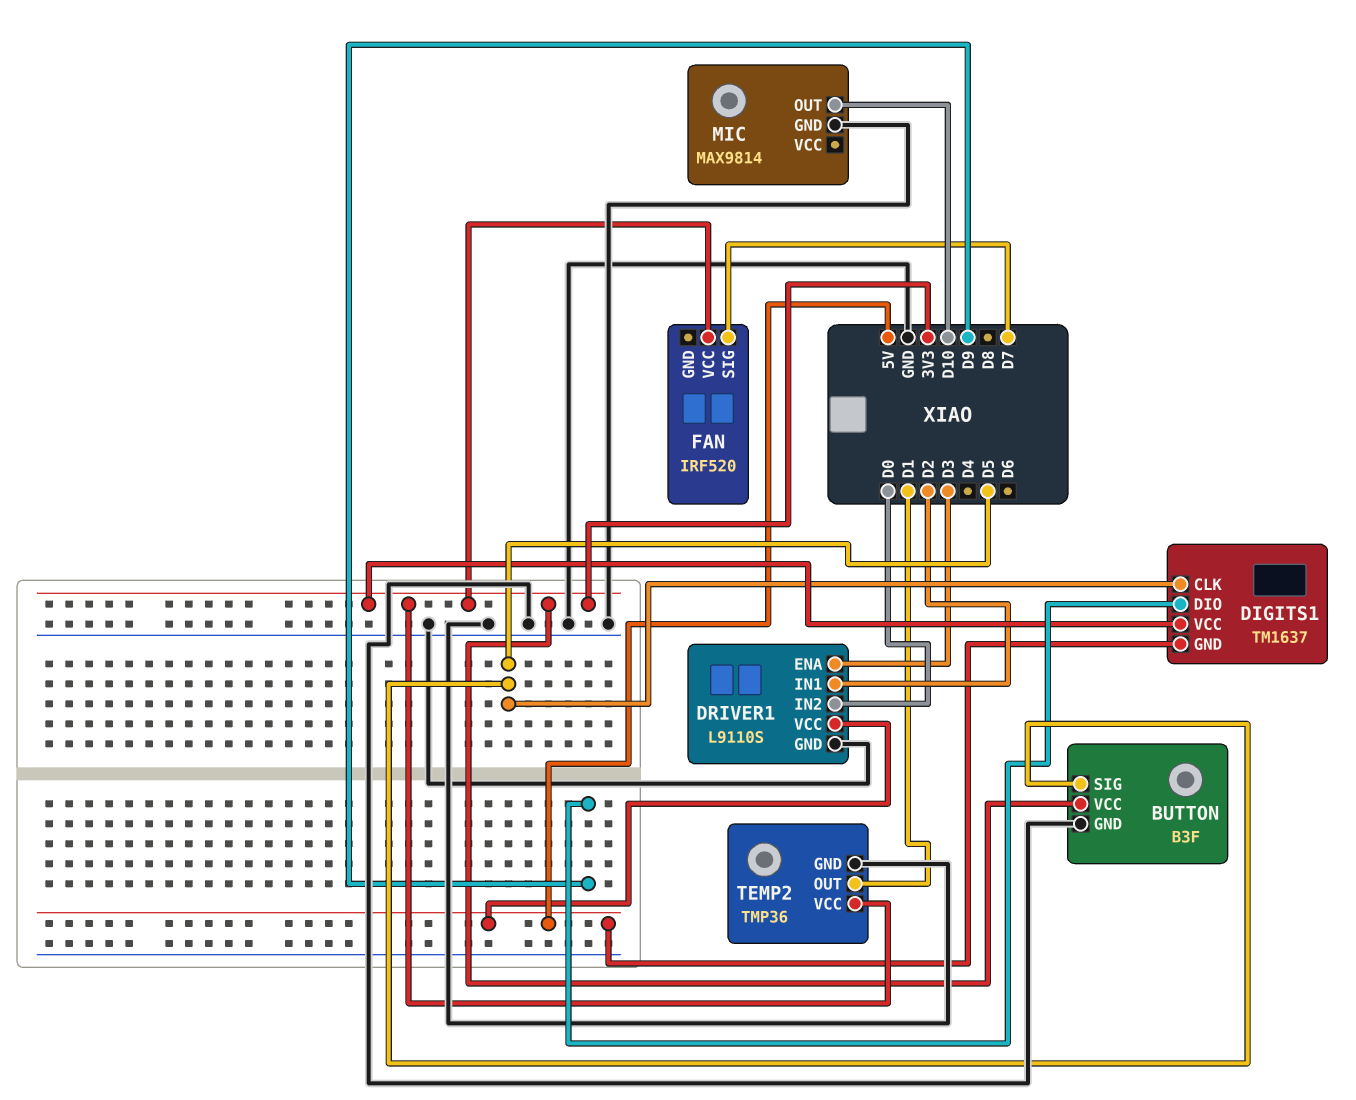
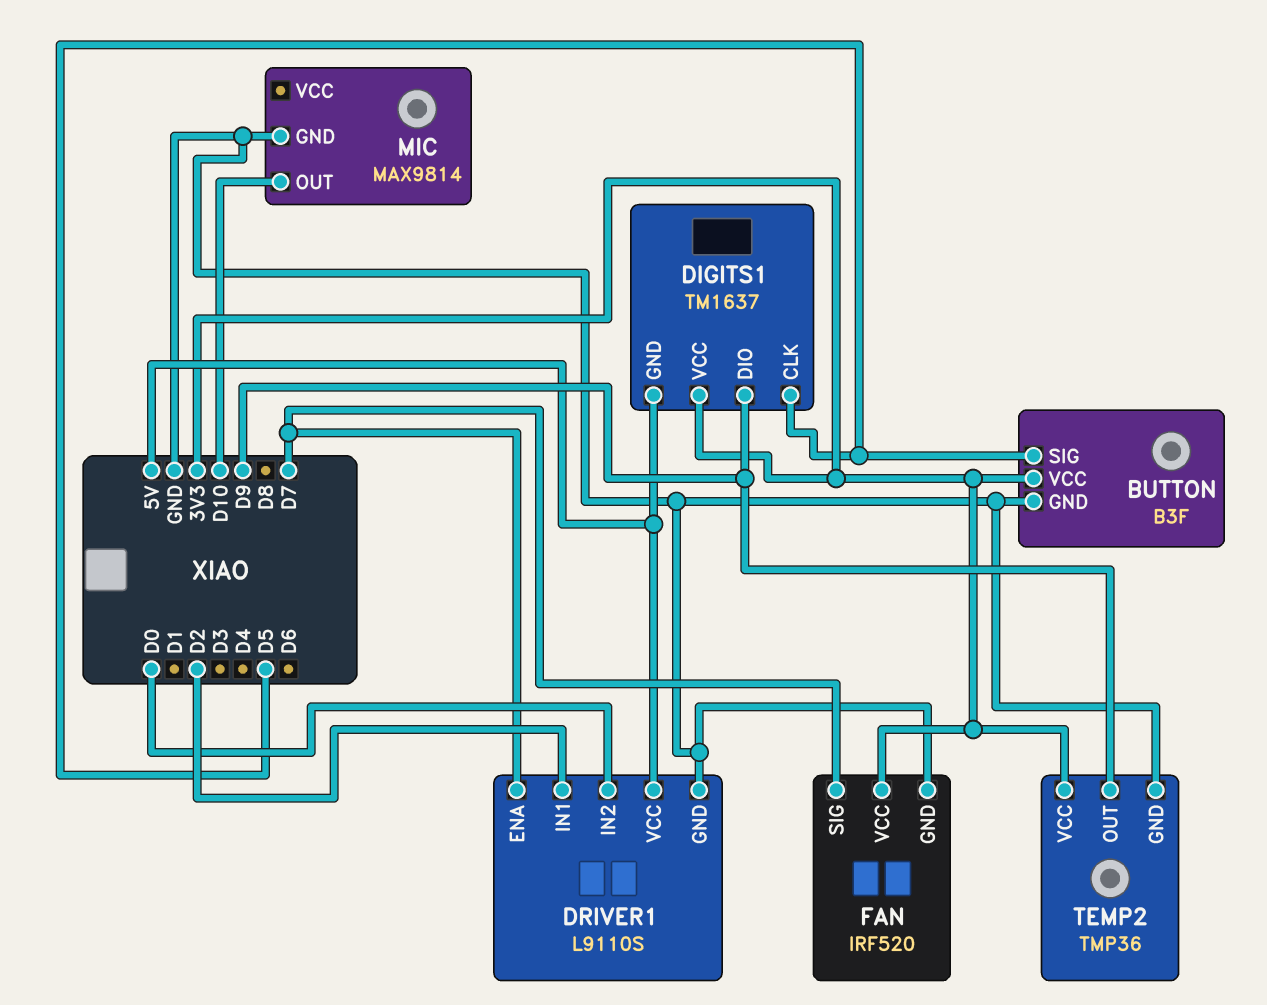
DRIVER1 pin ENA: D3 -> D7
FAN pin GND: none -> GND
TEMP2 pin OUT: D1 -> D9

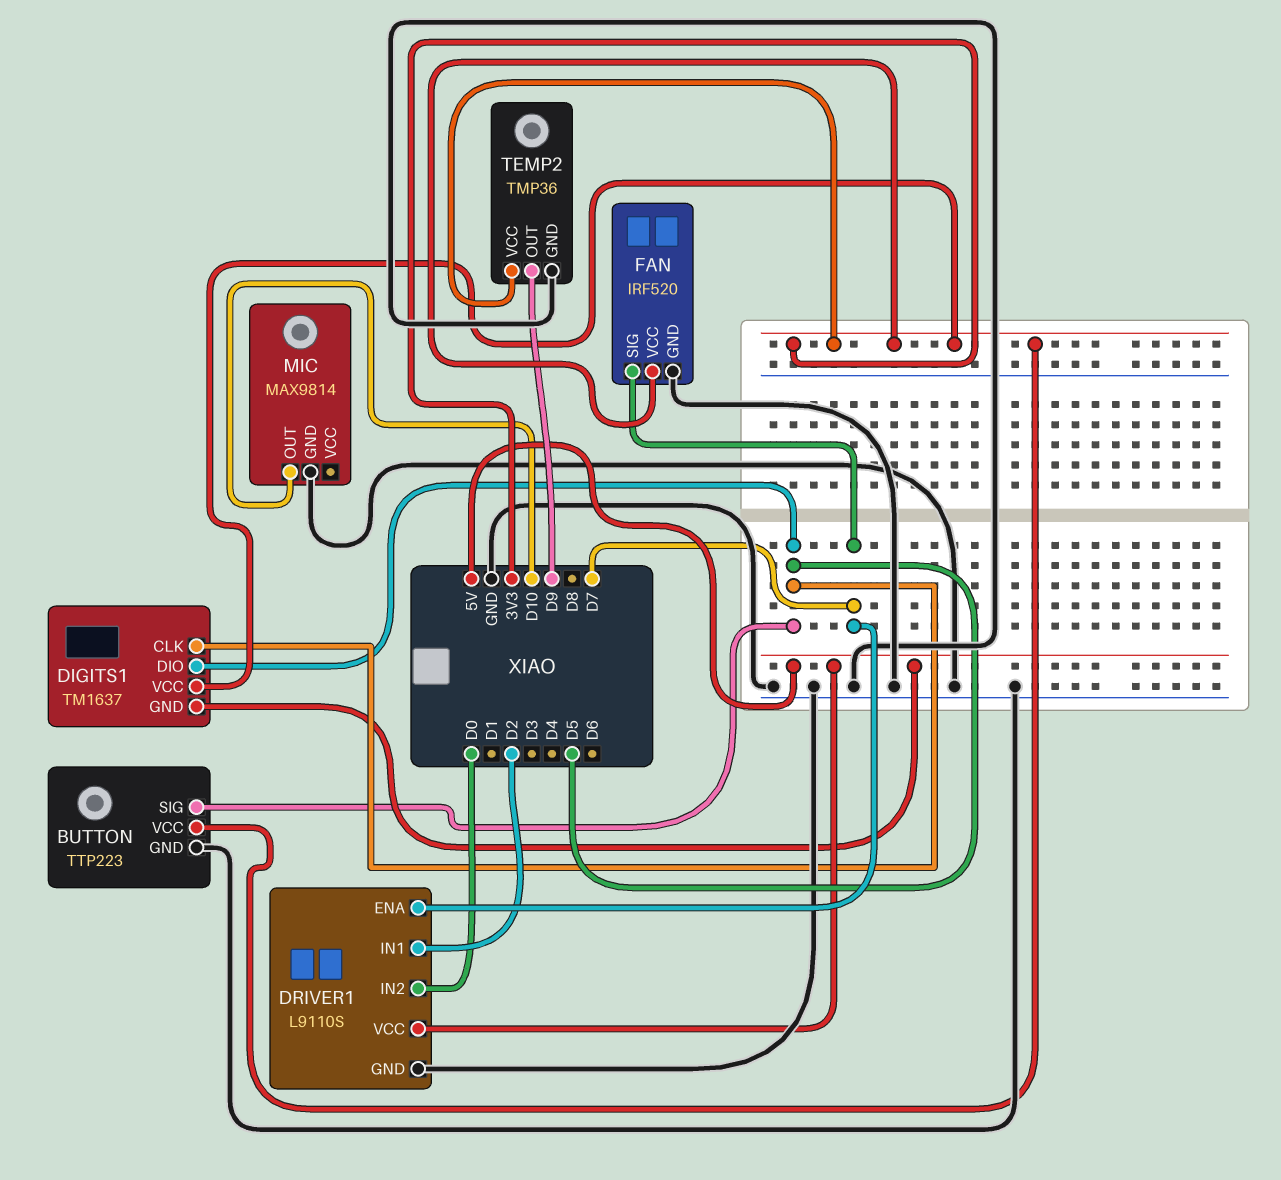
BUTTON: B3F -> TTP223
DIGITS1 pin DIO: D9 -> D5

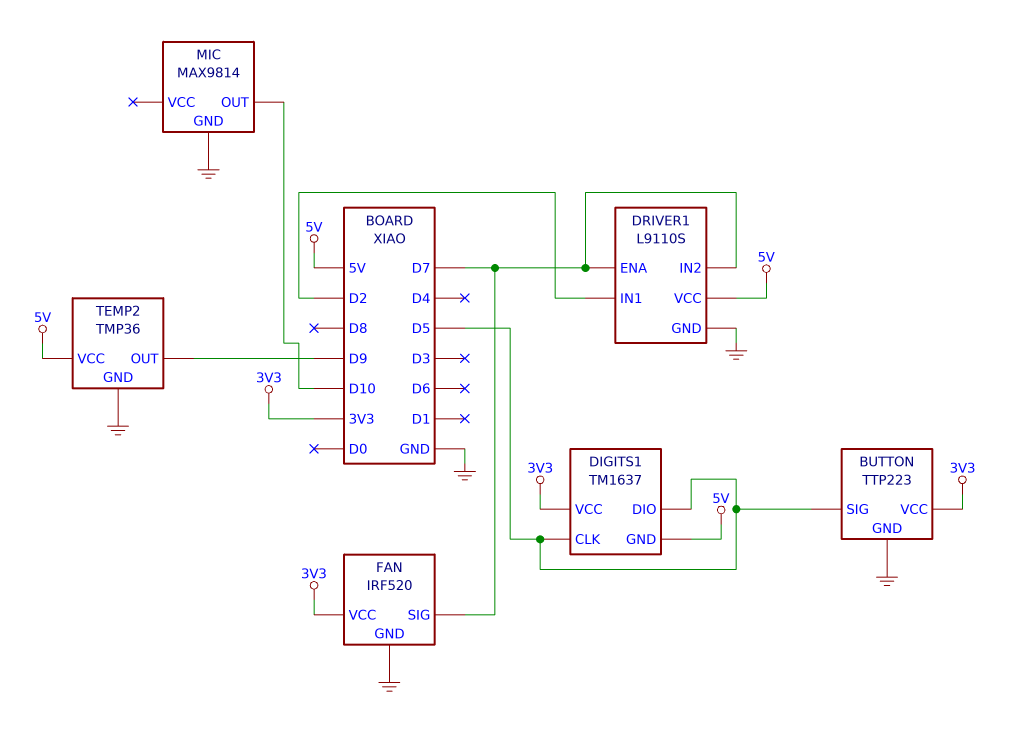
DRIVER1 pin IN2: D0 -> D7
TEMP2 pin VCC: 3V3 -> 5V

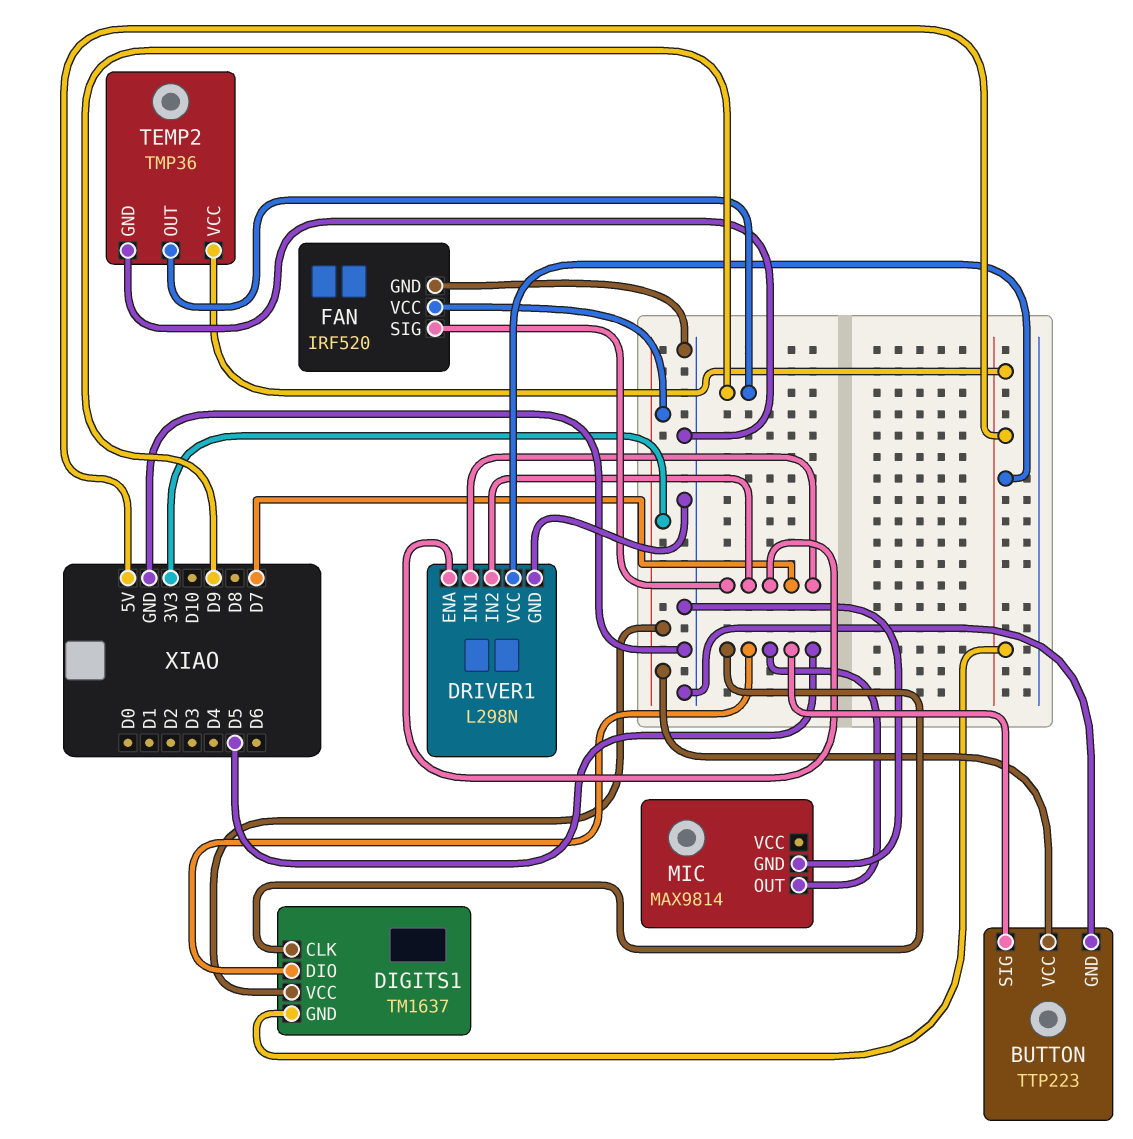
DRIVER1: L9110S -> L298N
DRIVER1 pin IN1: D2 -> D7
MIC pin OUT: D10 -> D5

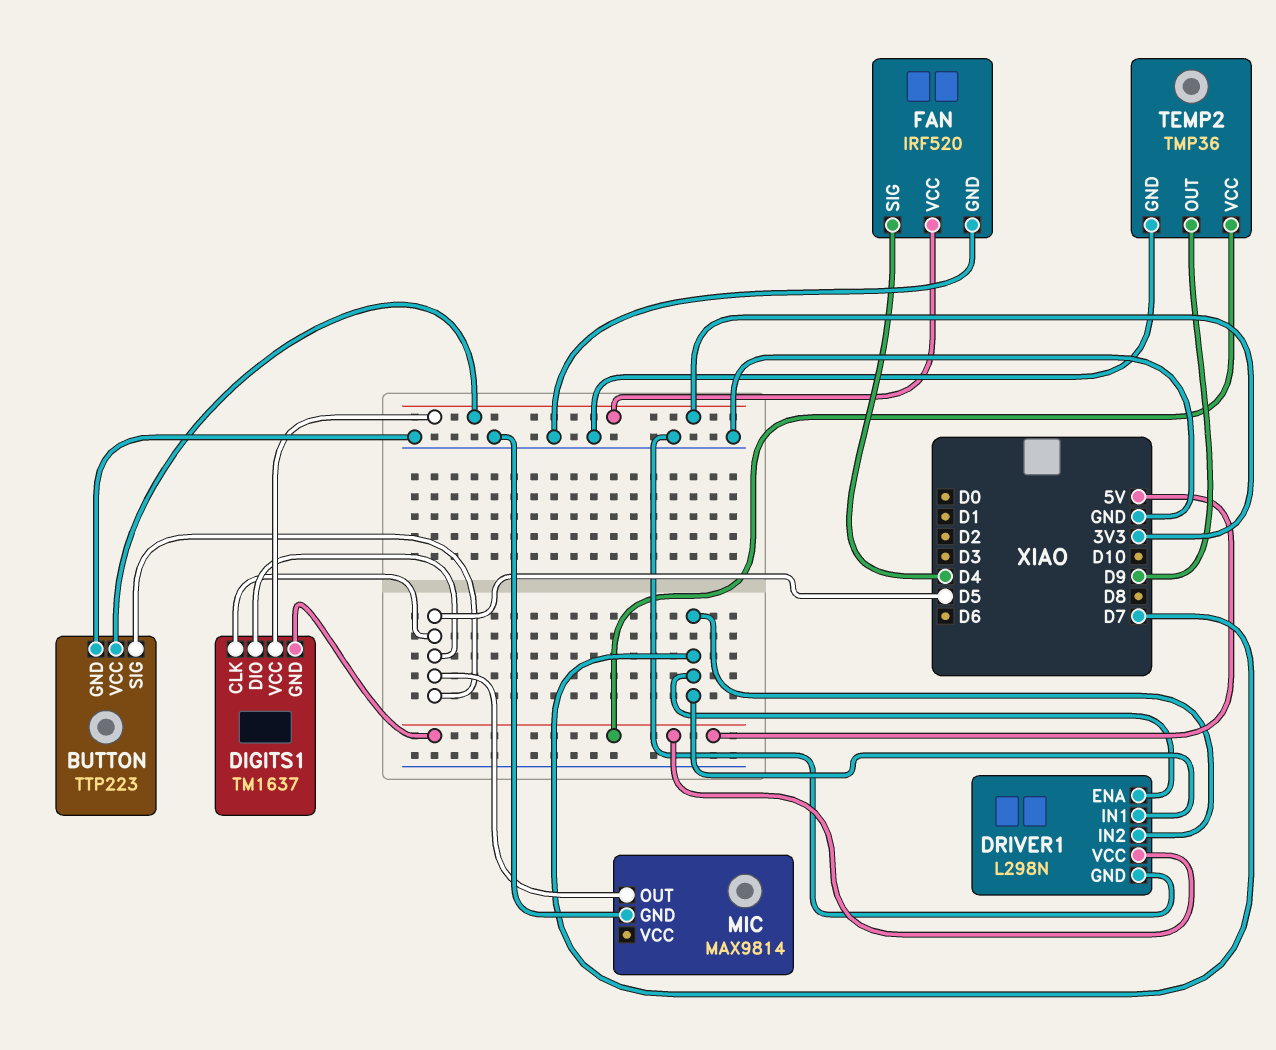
FAN pin SIG: D7 -> D4

